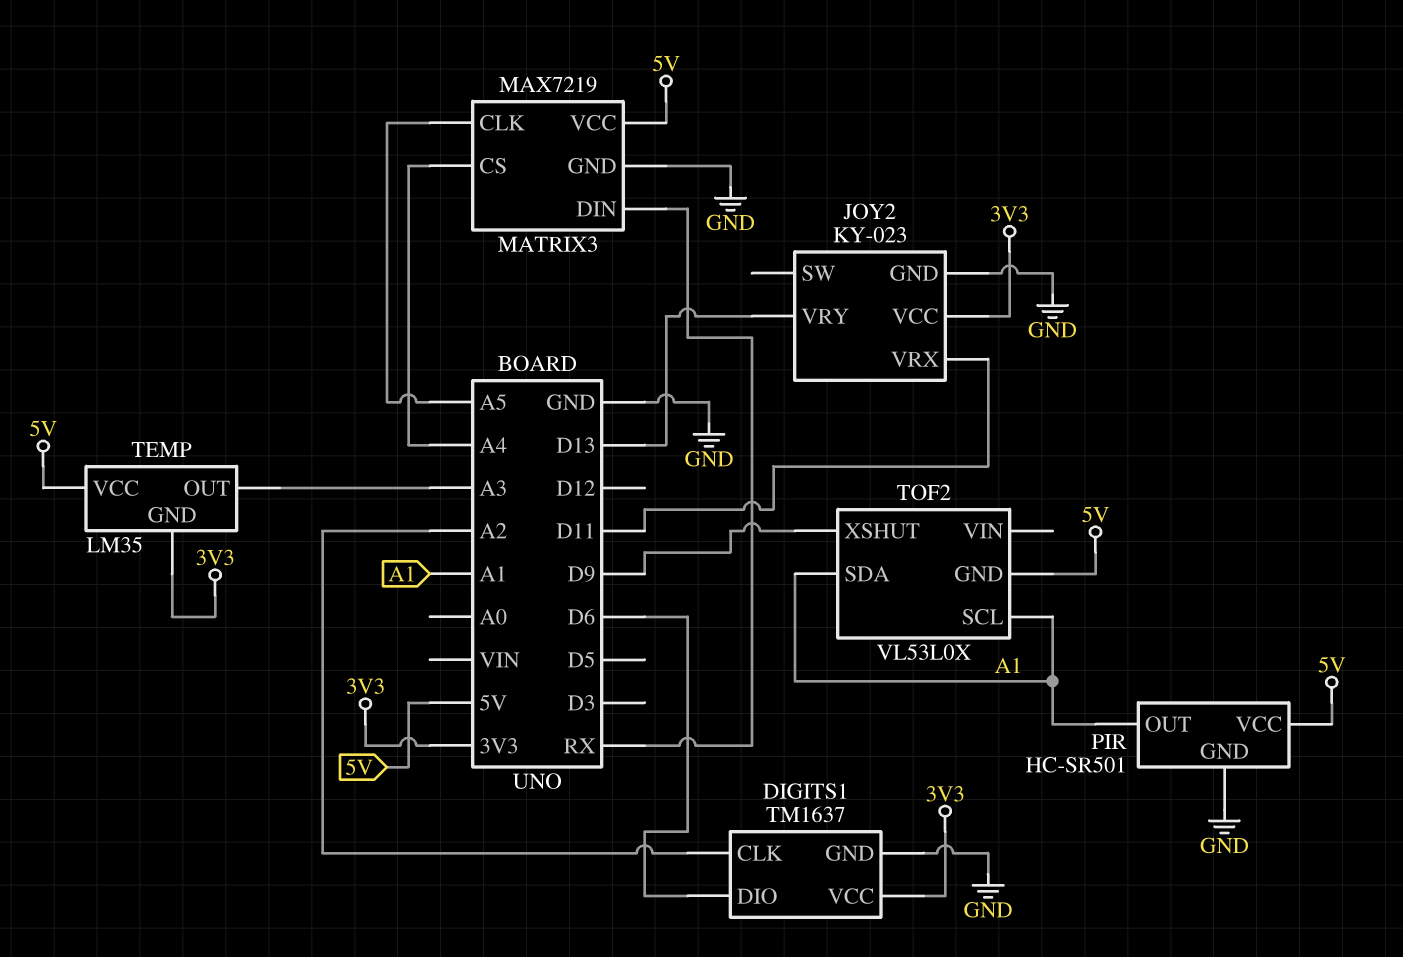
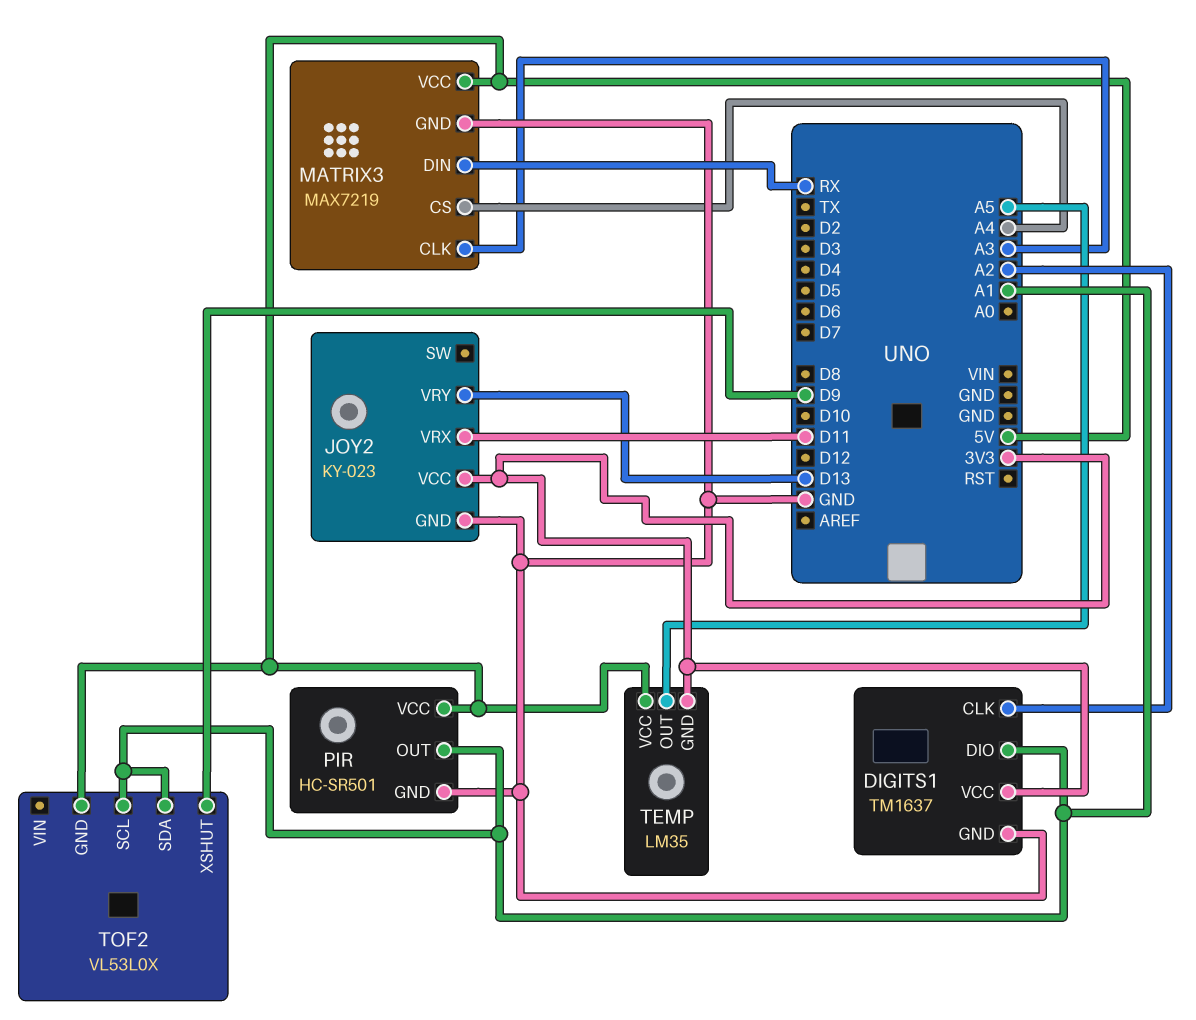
DIGITS1 pin DIO: D6 -> A1
MATRIX3 pin CLK: A5 -> A3
TEMP pin OUT: A3 -> A5

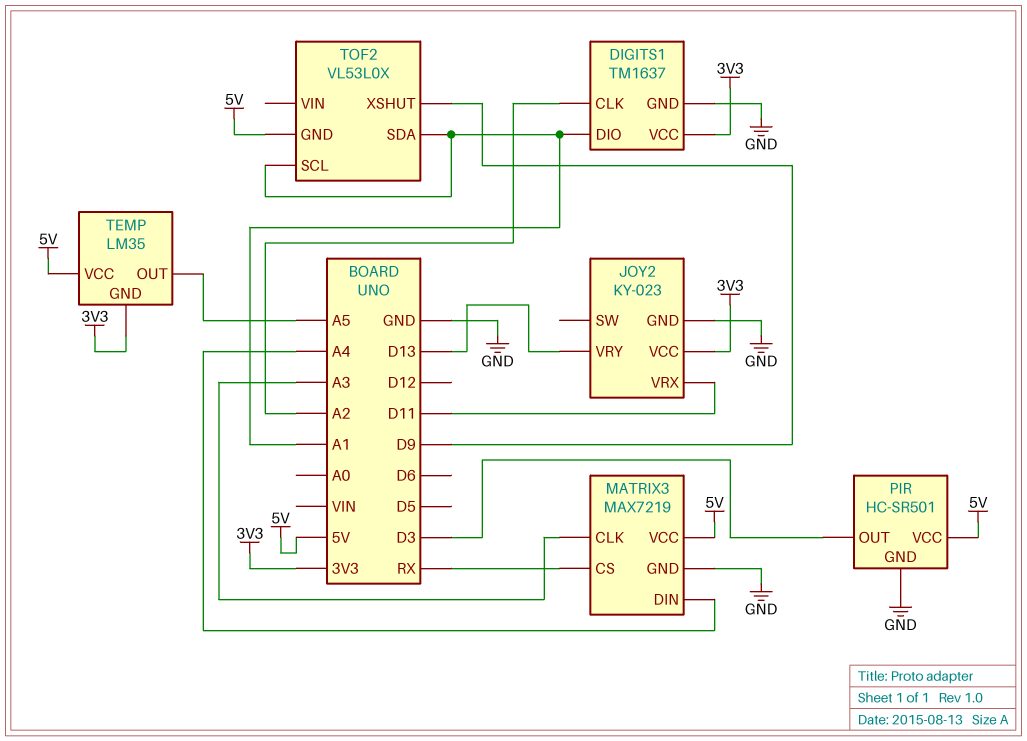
MATRIX3 pin CS: A4 -> RX
MATRIX3 pin DIN: RX -> A4
PIR pin OUT: A1 -> D3

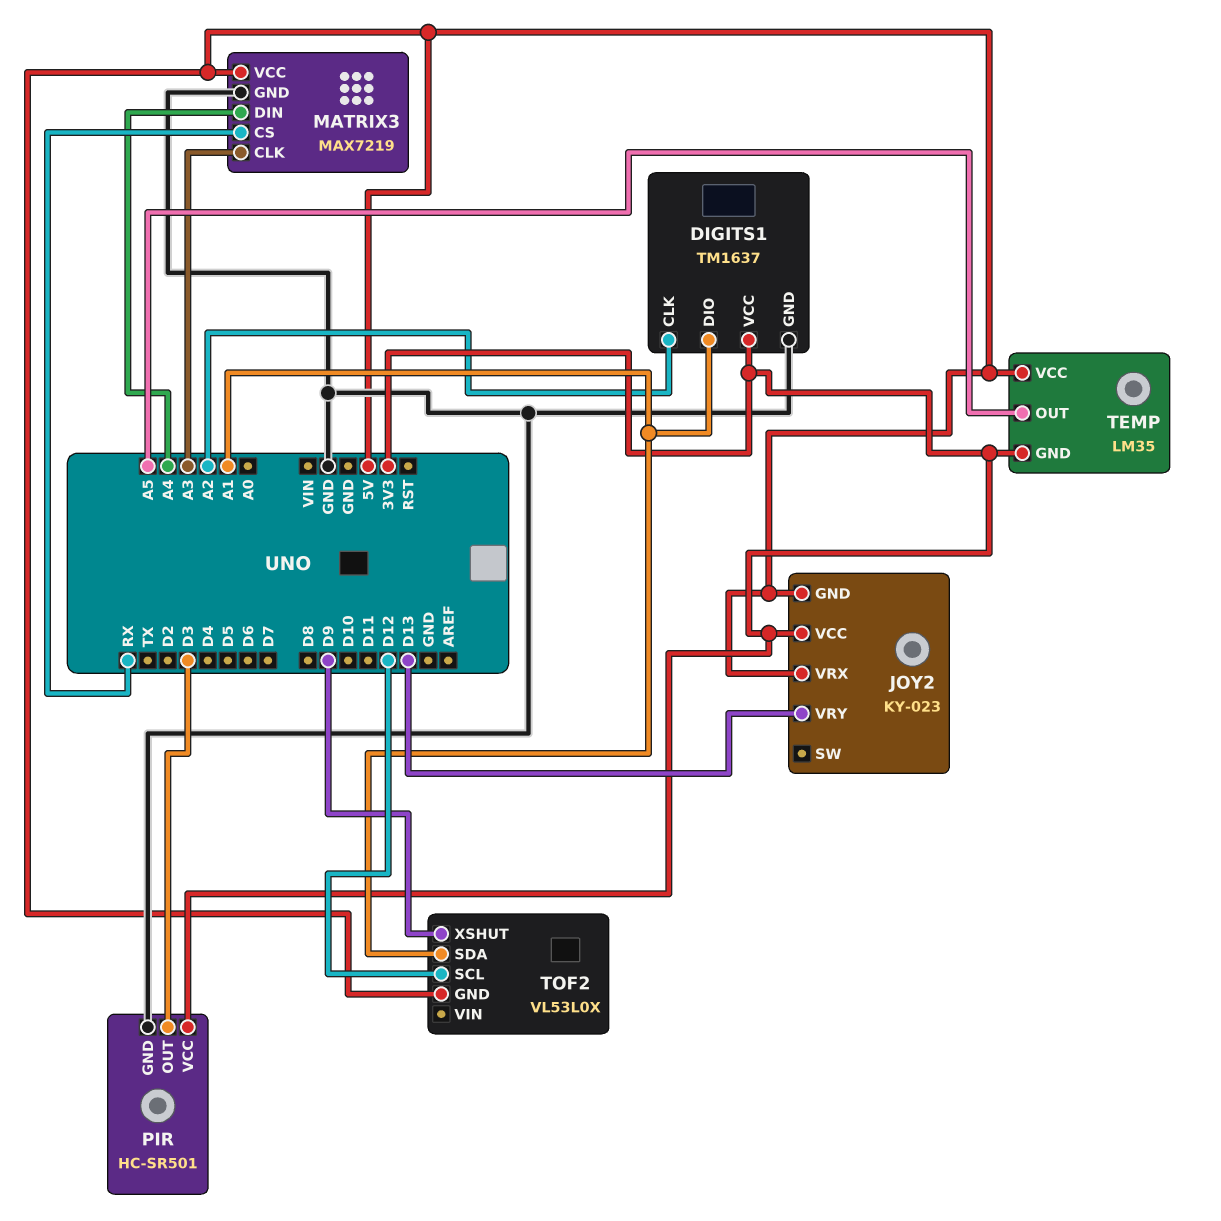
JOY2 pin GND: GND -> 5V
JOY2 pin VRX: D11 -> 5V
PIR pin VCC: 5V -> 3V3
TOF2 pin SCL: A1 -> D12

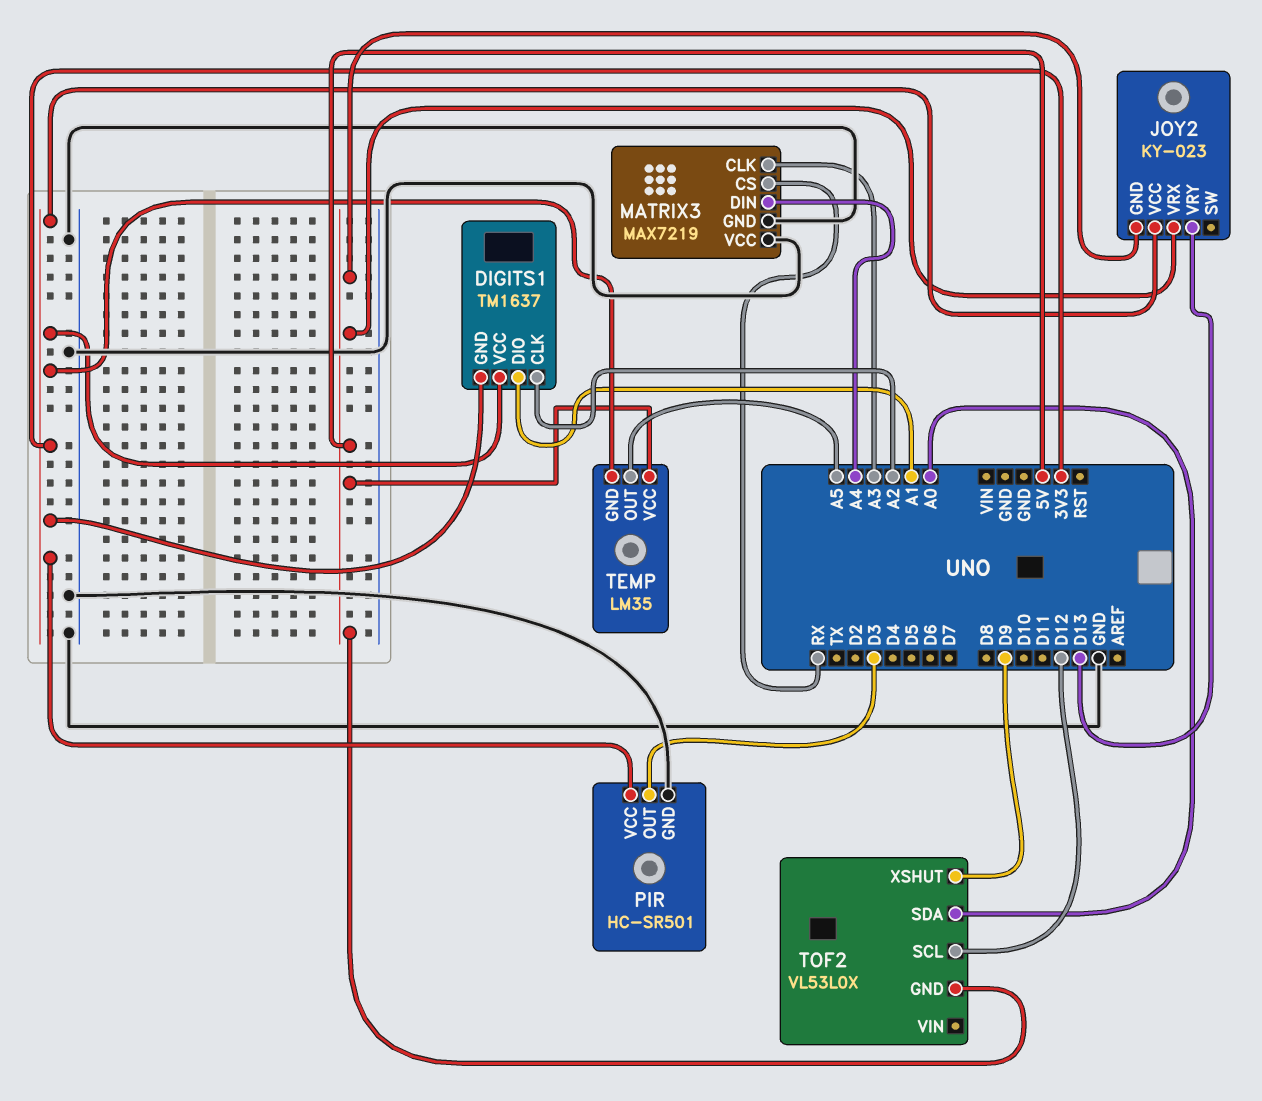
DIGITS1 pin GND: GND -> 3V3
MATRIX3 pin VCC: 5V -> GND
TOF2 pin SDA: A1 -> A0

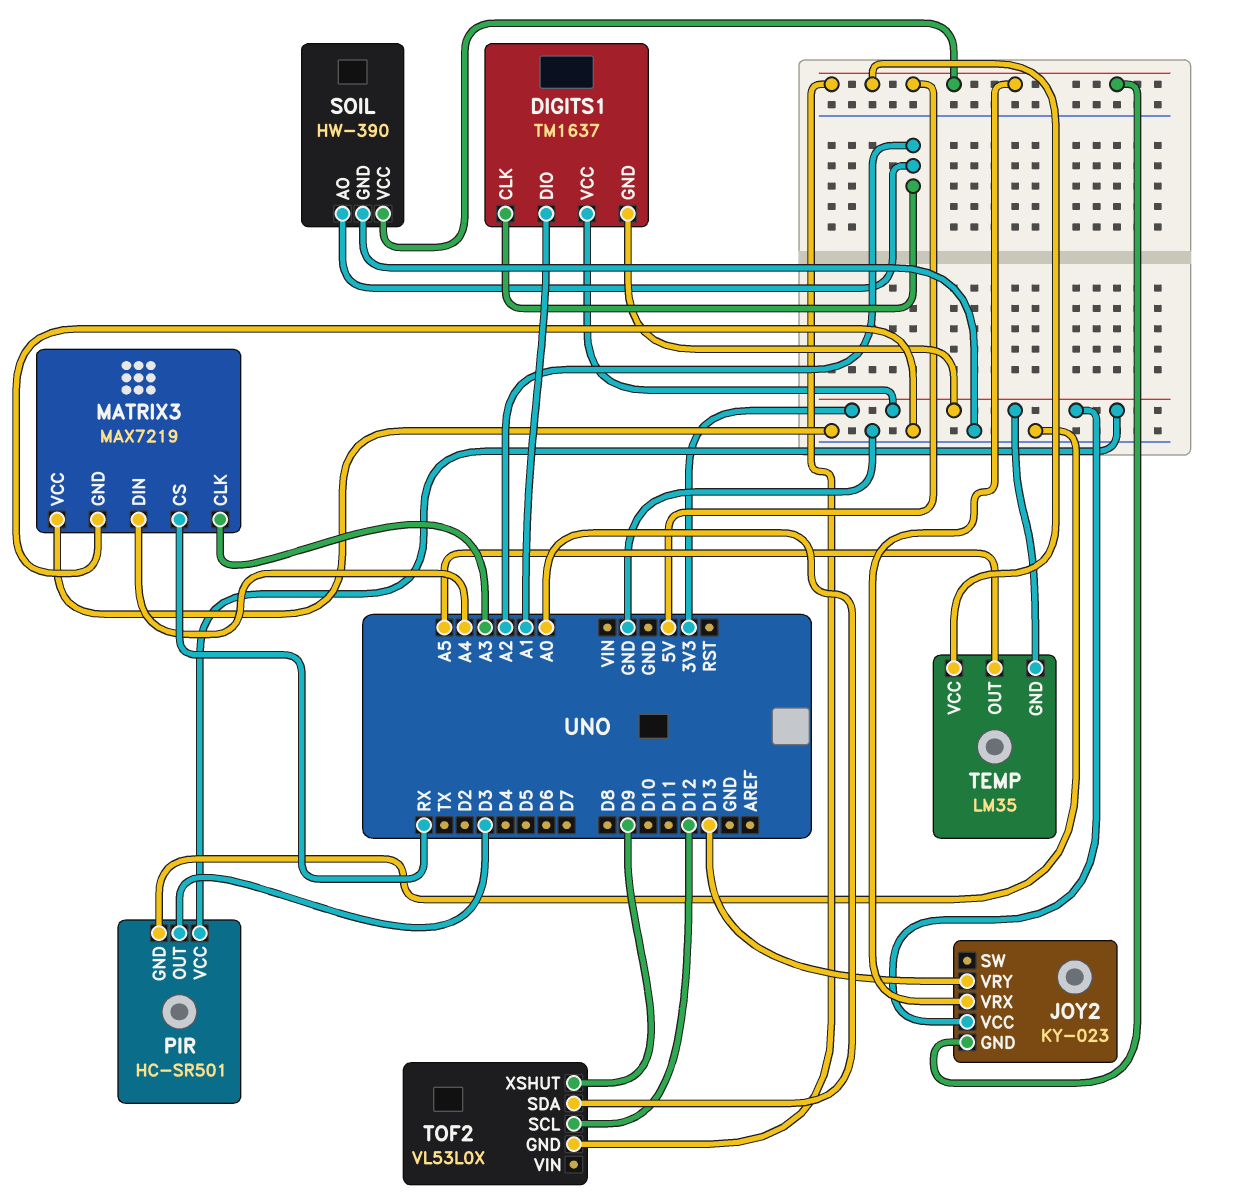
SOIL: none -> HW-390
SOIL pin AO: none -> A2
SOIL pin GND: none -> GND
SOIL pin VCC: none -> 5V

